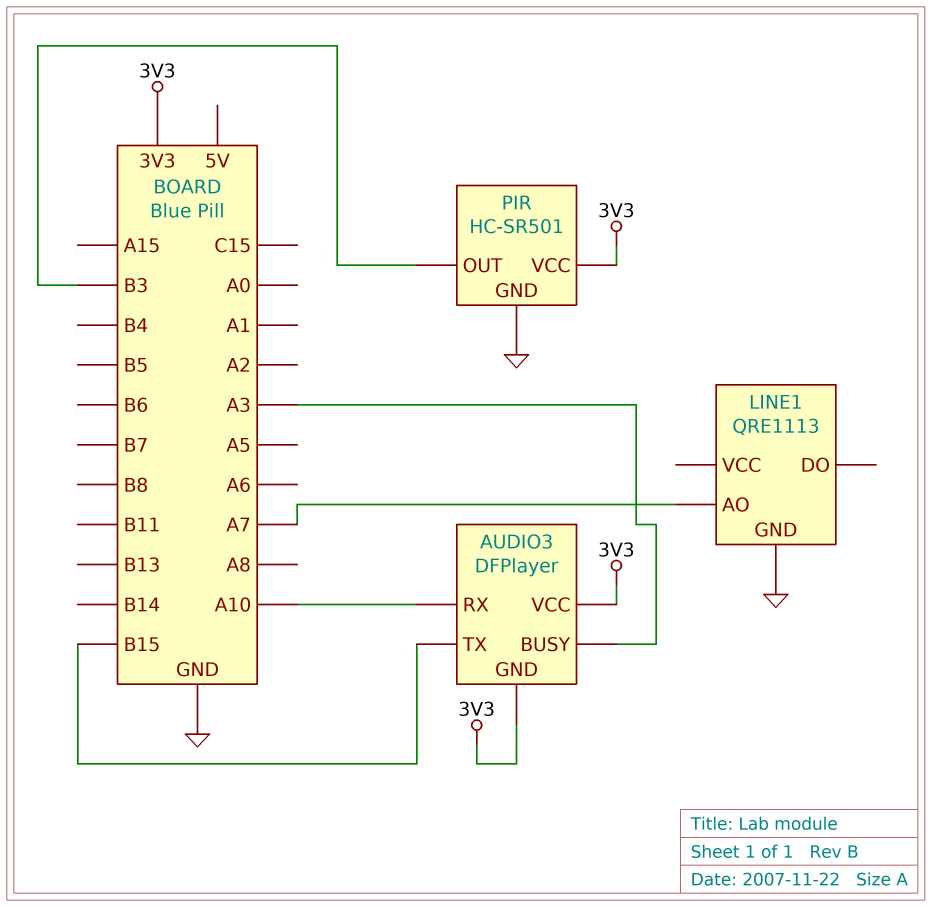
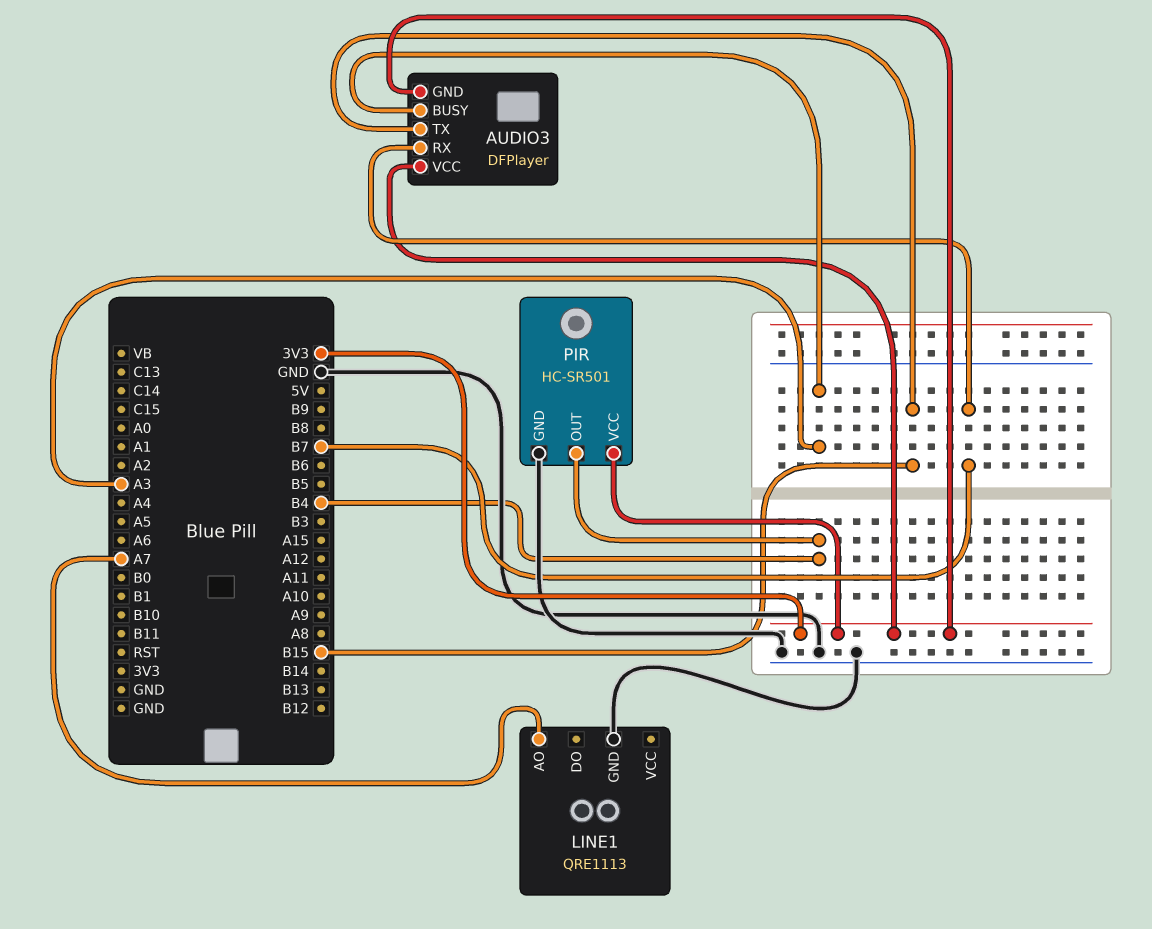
AUDIO3 pin RX: A10 -> B7
PIR pin OUT: B3 -> B4

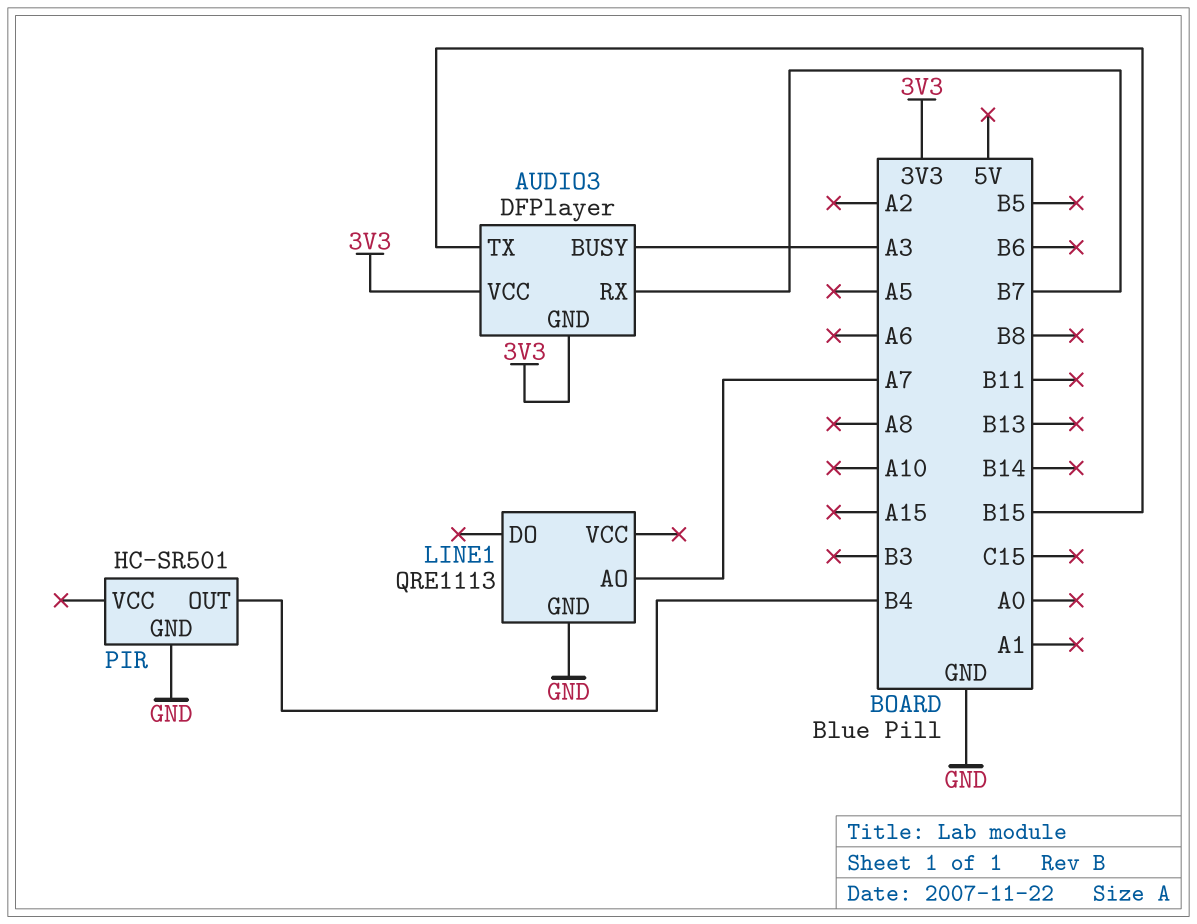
PIR pin VCC: 3V3 -> none

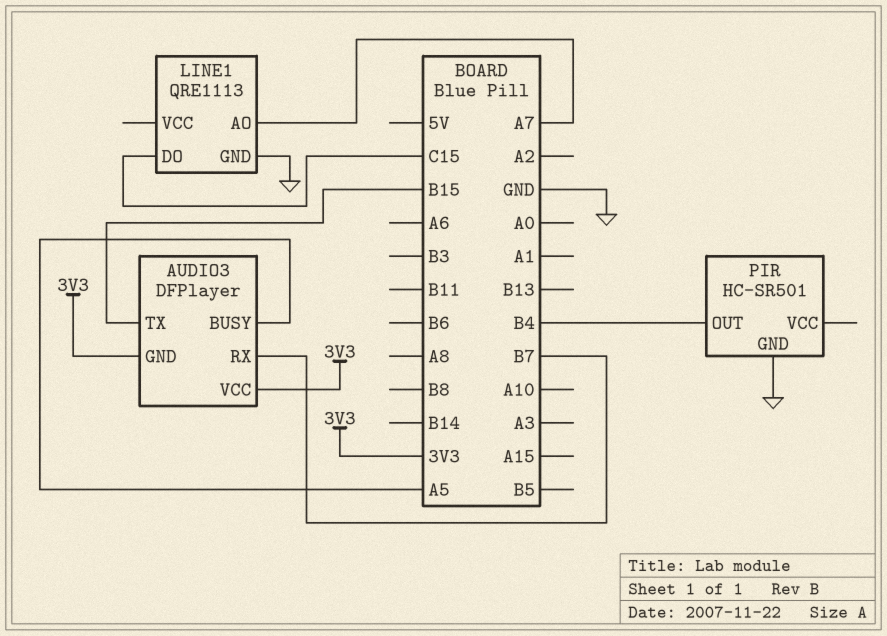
AUDIO3 pin BUSY: A3 -> A5
LINE1 pin DO: none -> C15

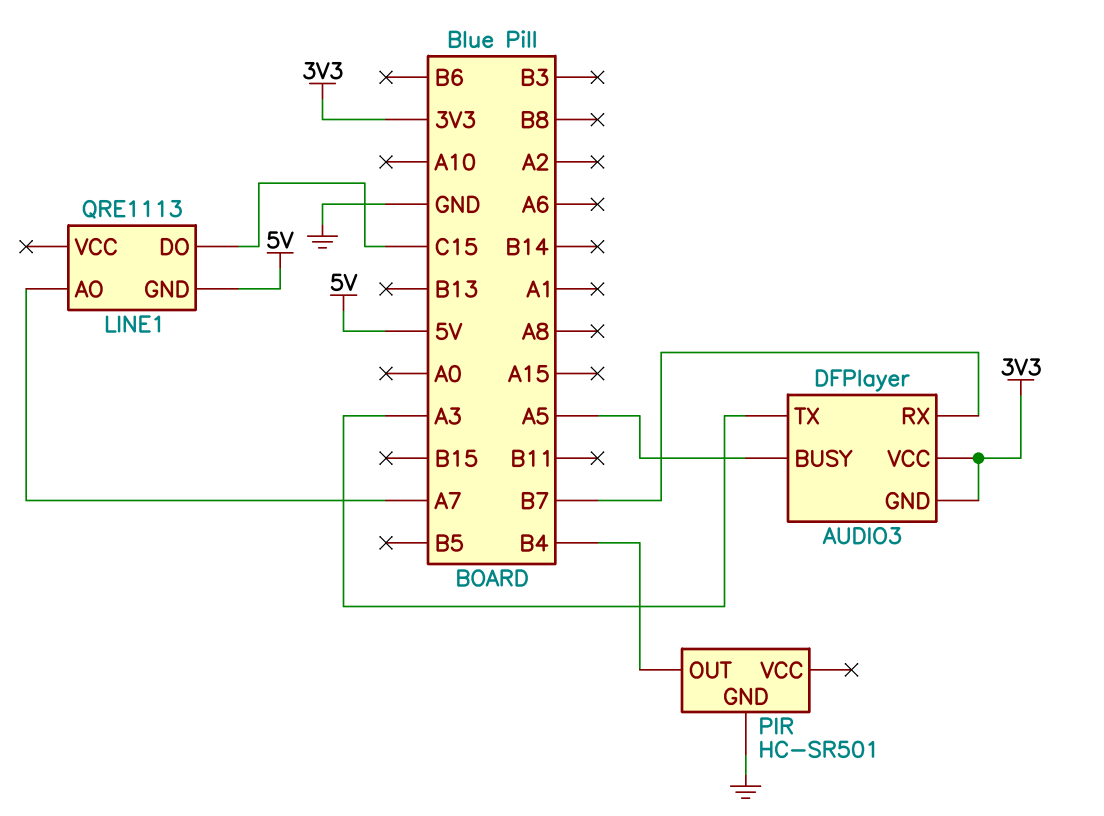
AUDIO3 pin TX: B15 -> A3
LINE1 pin GND: GND -> 5V

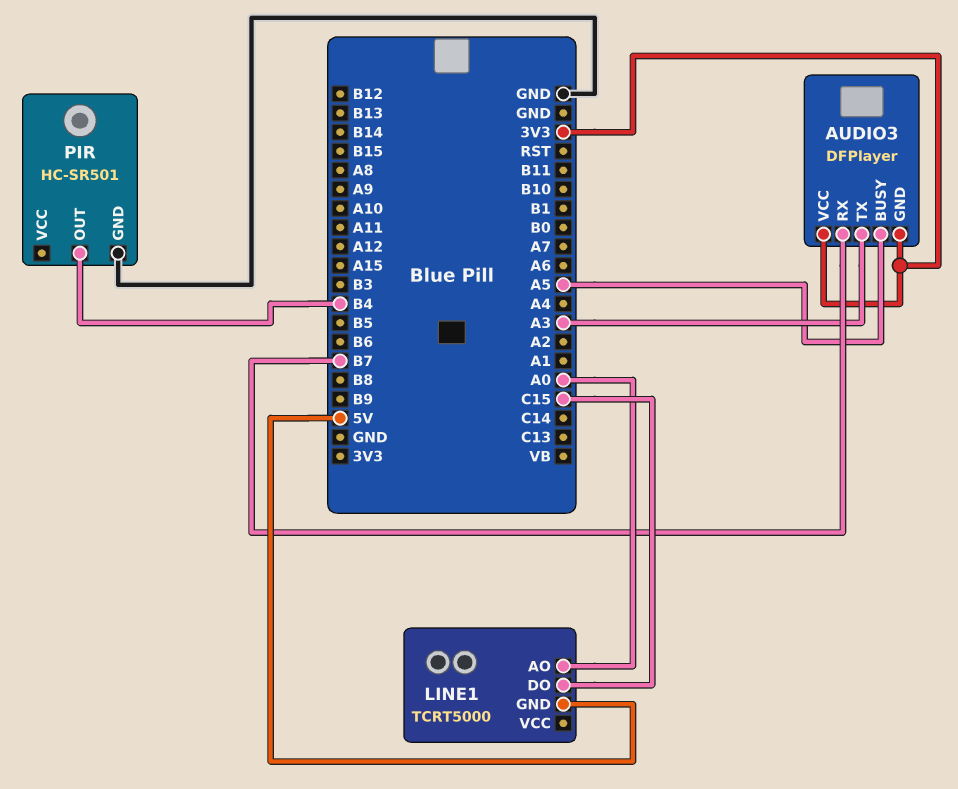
LINE1: QRE1113 -> TCRT5000
LINE1 pin AO: A7 -> A0

